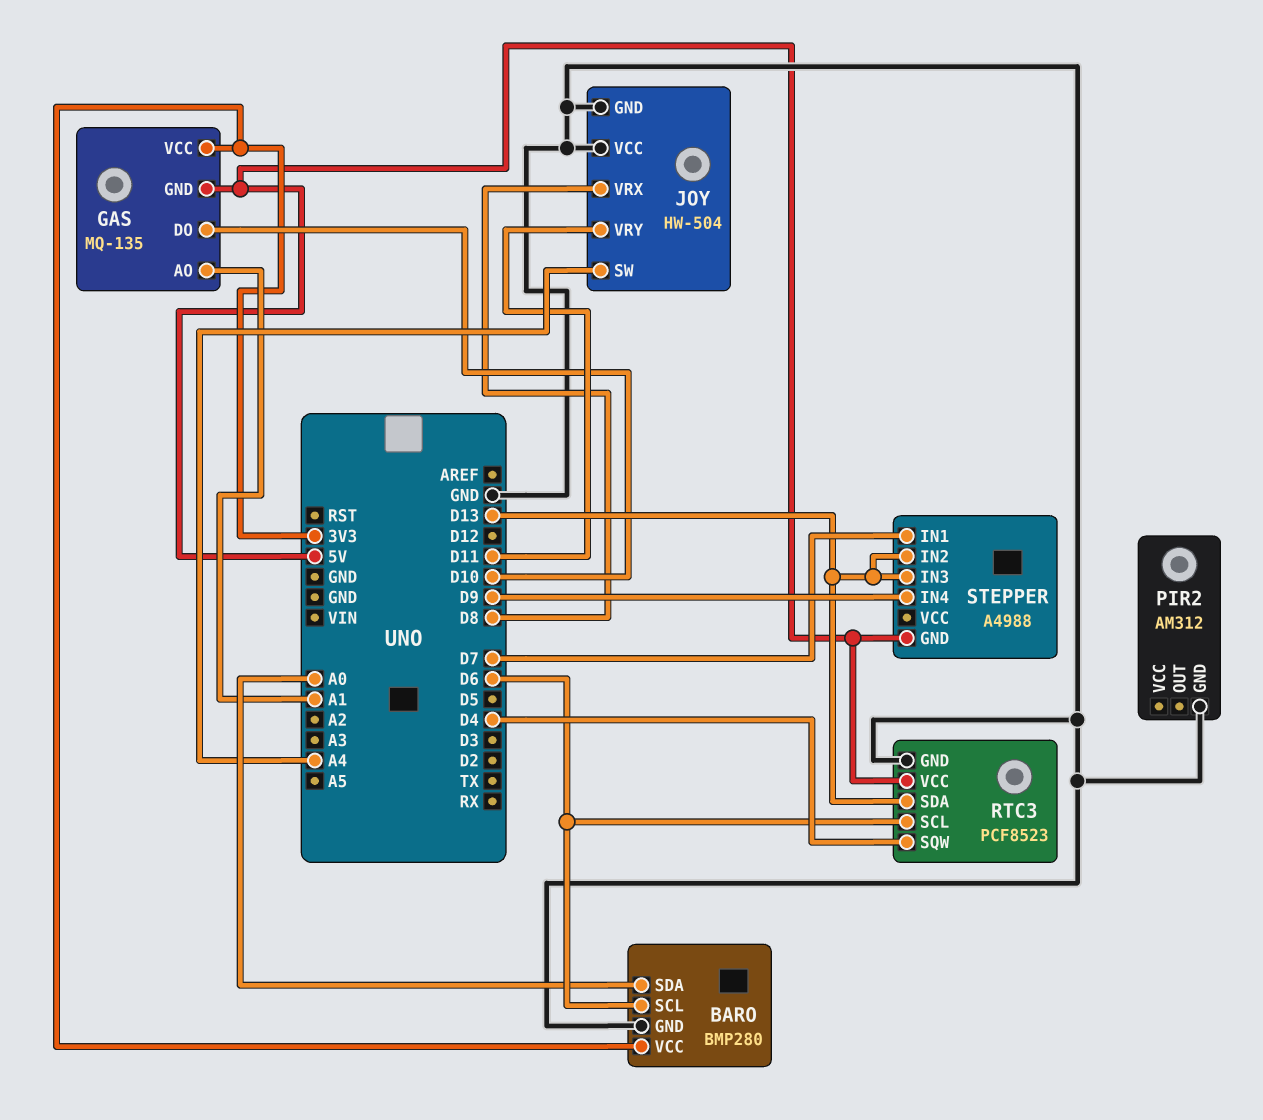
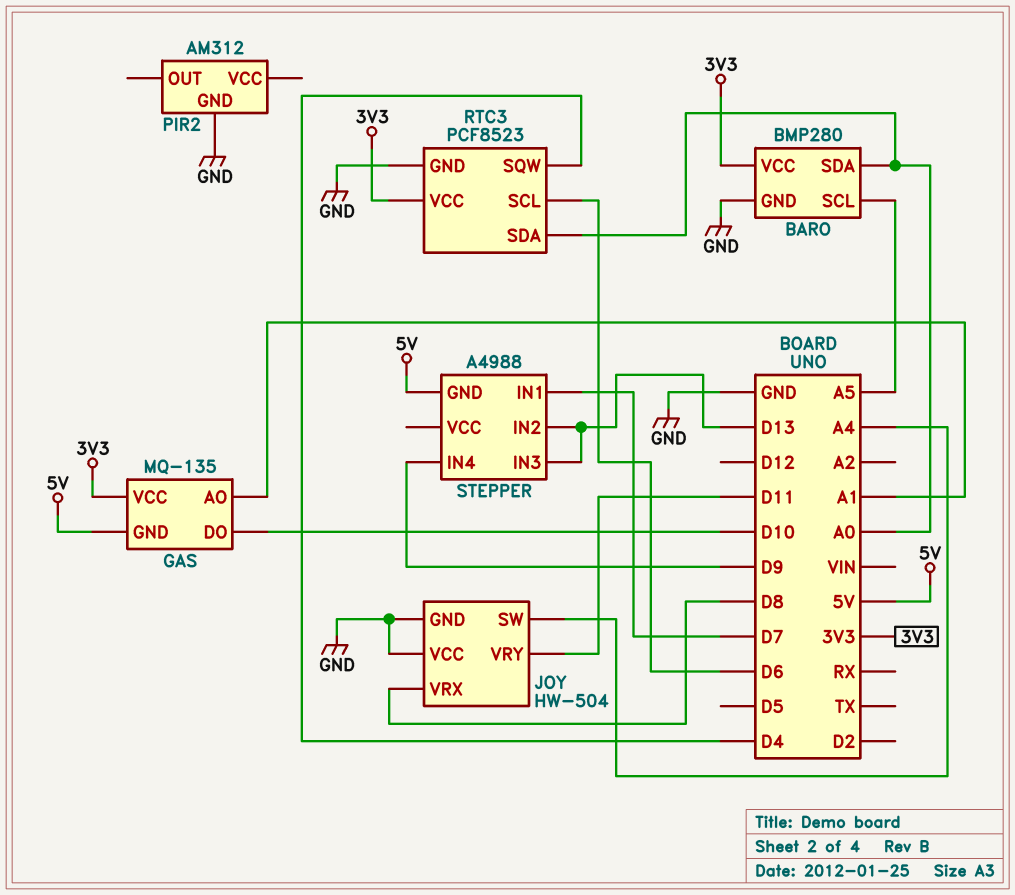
BARO pin SCL: D6 -> A5
RTC3 pin SDA: D13 -> A0
RTC3 pin VCC: 5V -> 3V3

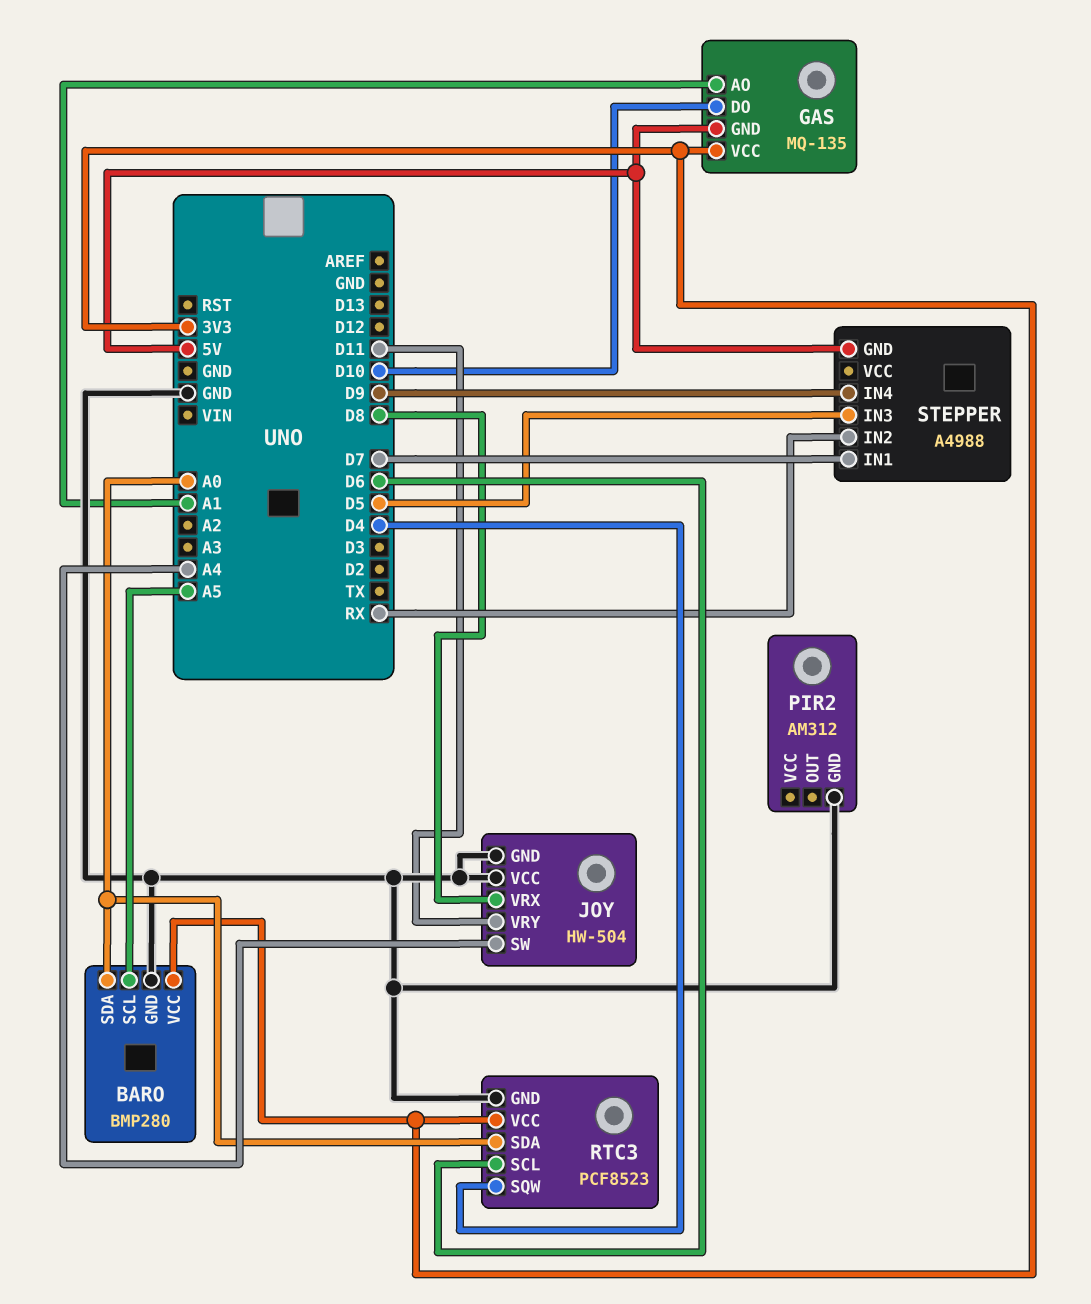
STEPPER pin IN2: D13 -> RX
STEPPER pin IN3: D13 -> D5

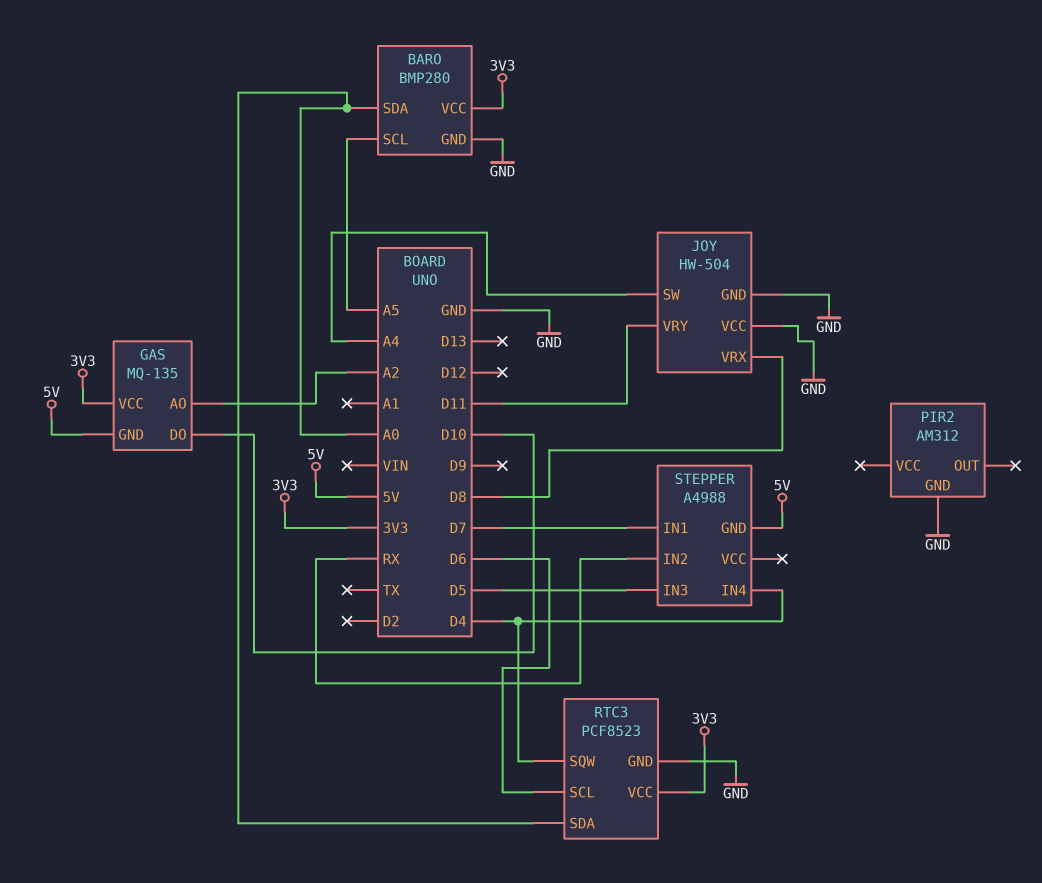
GAS pin AO: A1 -> A2
STEPPER pin IN4: D9 -> D4

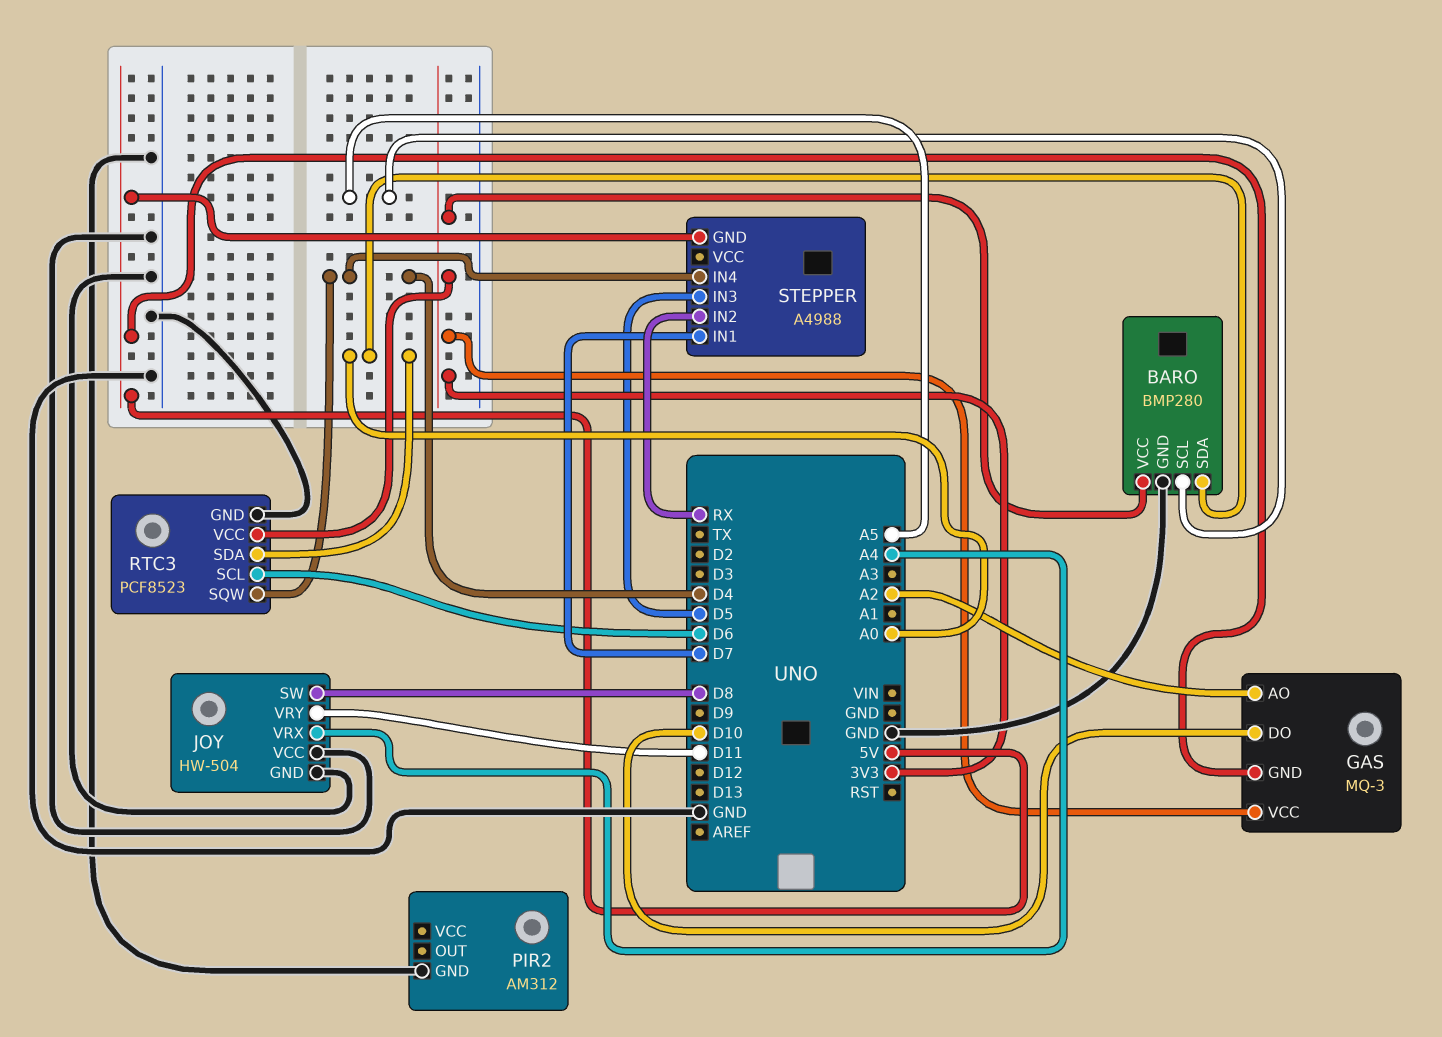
GAS: MQ-135 -> MQ-3
JOY pin SW: A4 -> D8
JOY pin VRX: D8 -> A4

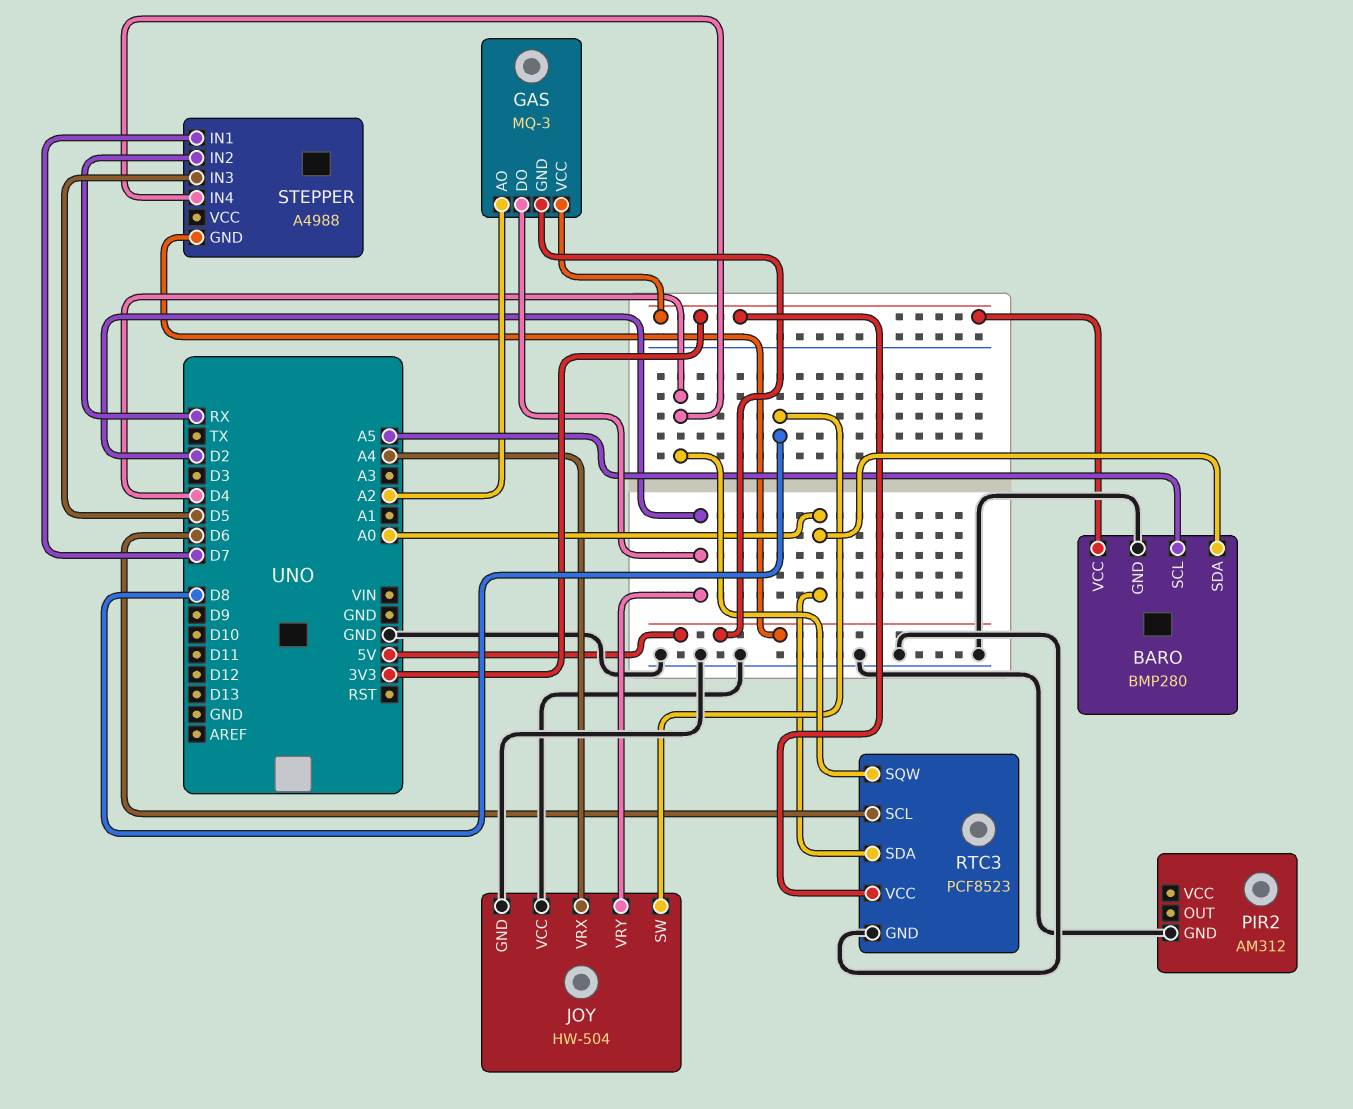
GAS pin DO: D10 -> D2
JOY pin VRY: D11 -> D2

